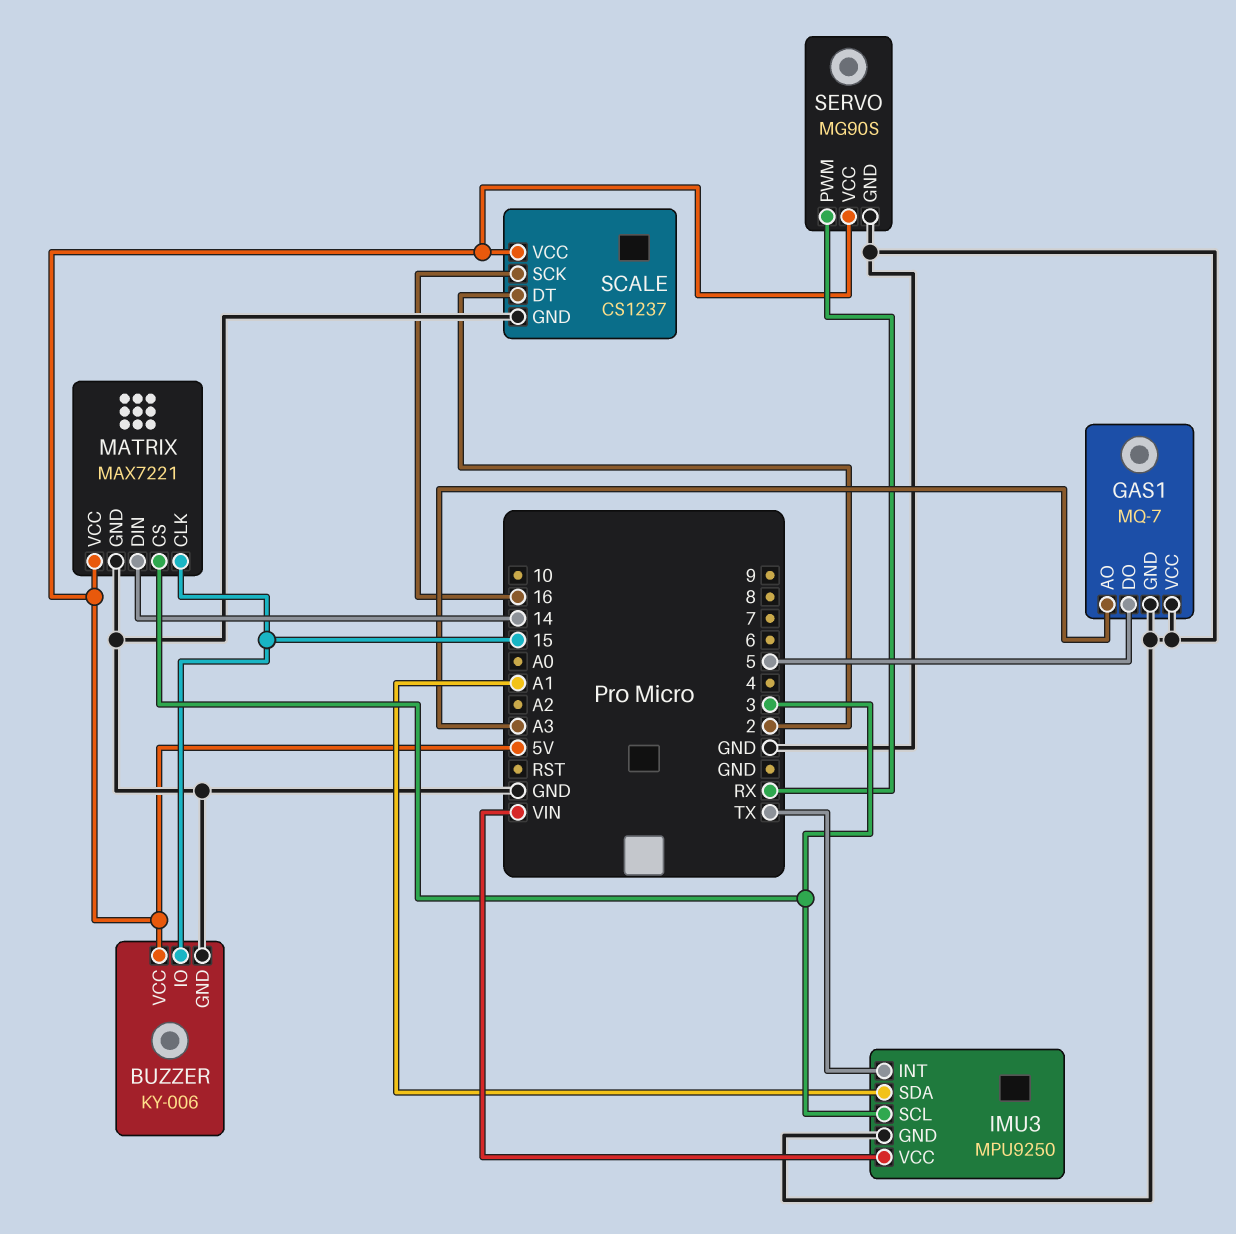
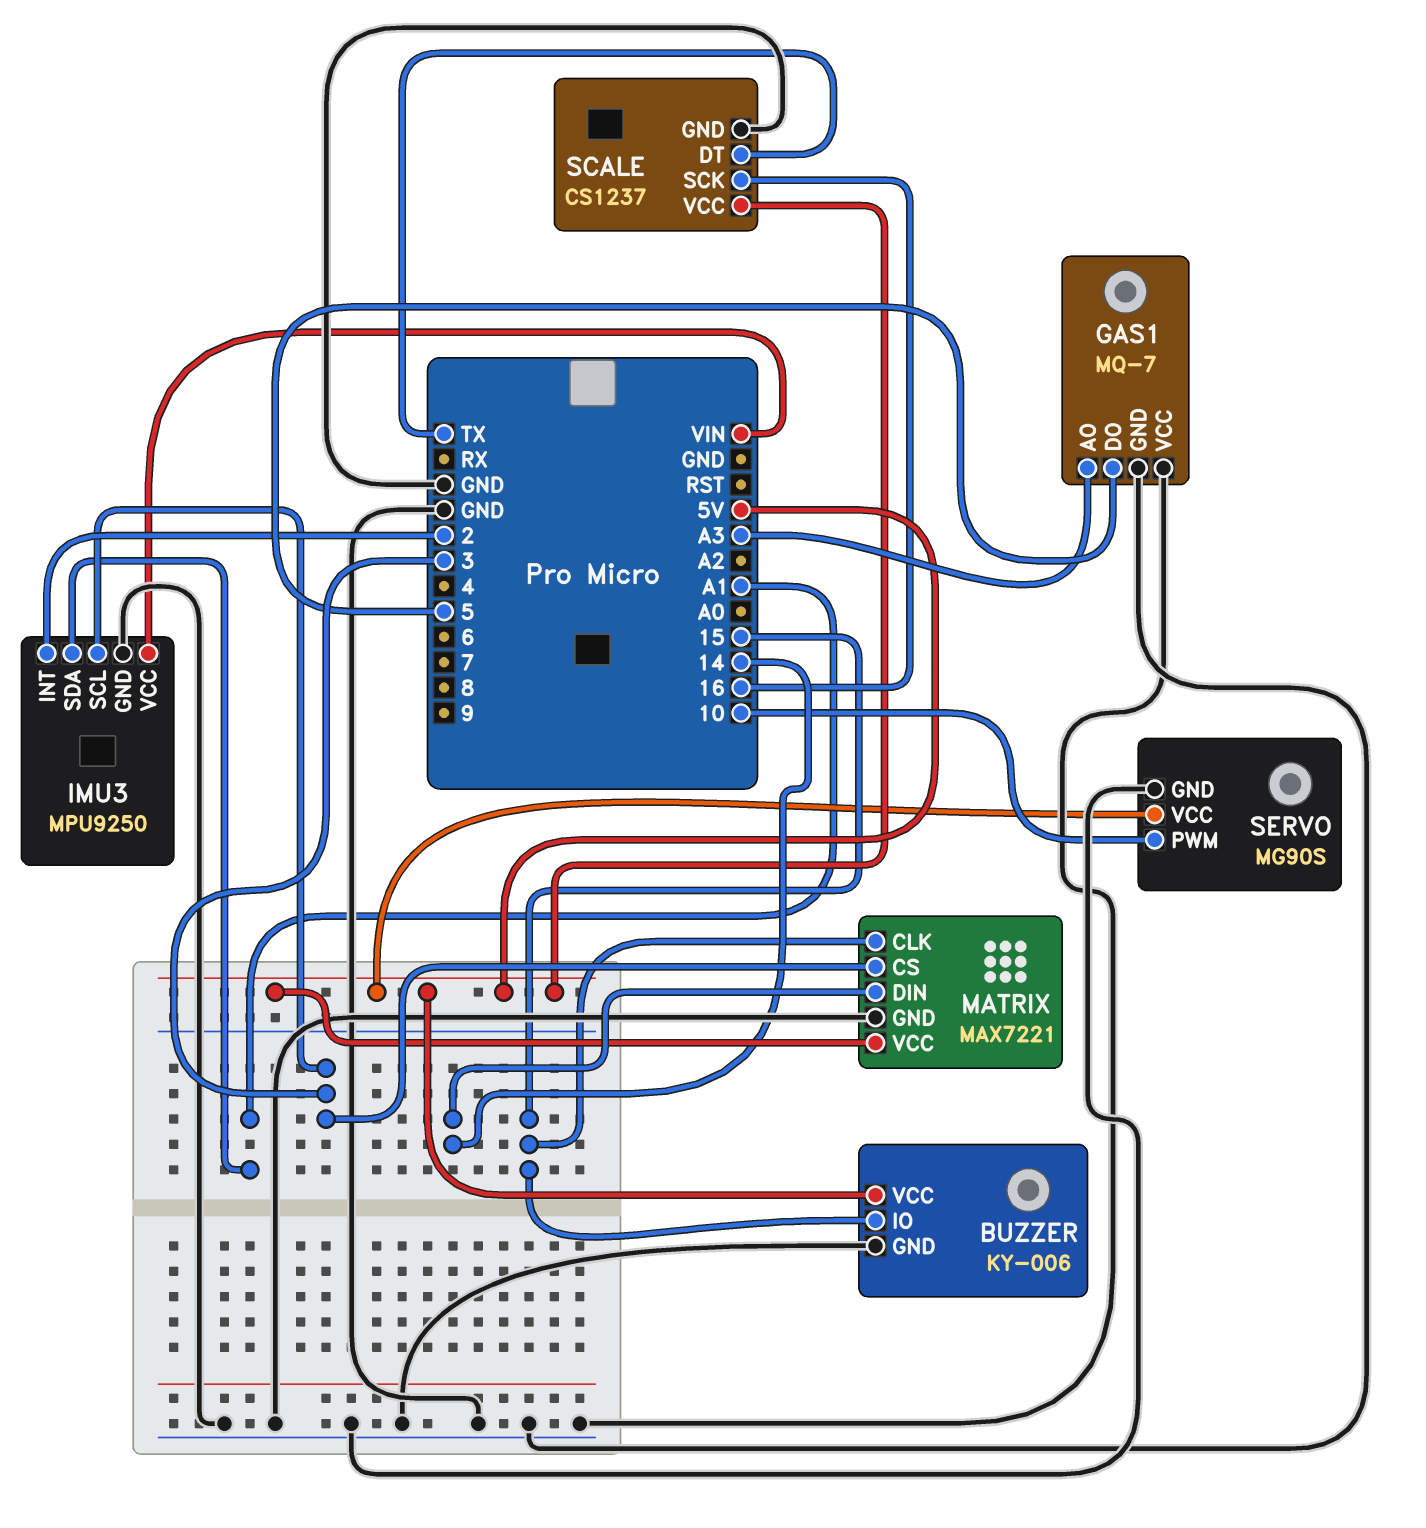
IMU3 pin INT: TX -> 2
SCALE pin DT: 2 -> TX
SERVO pin PWM: RX -> 10

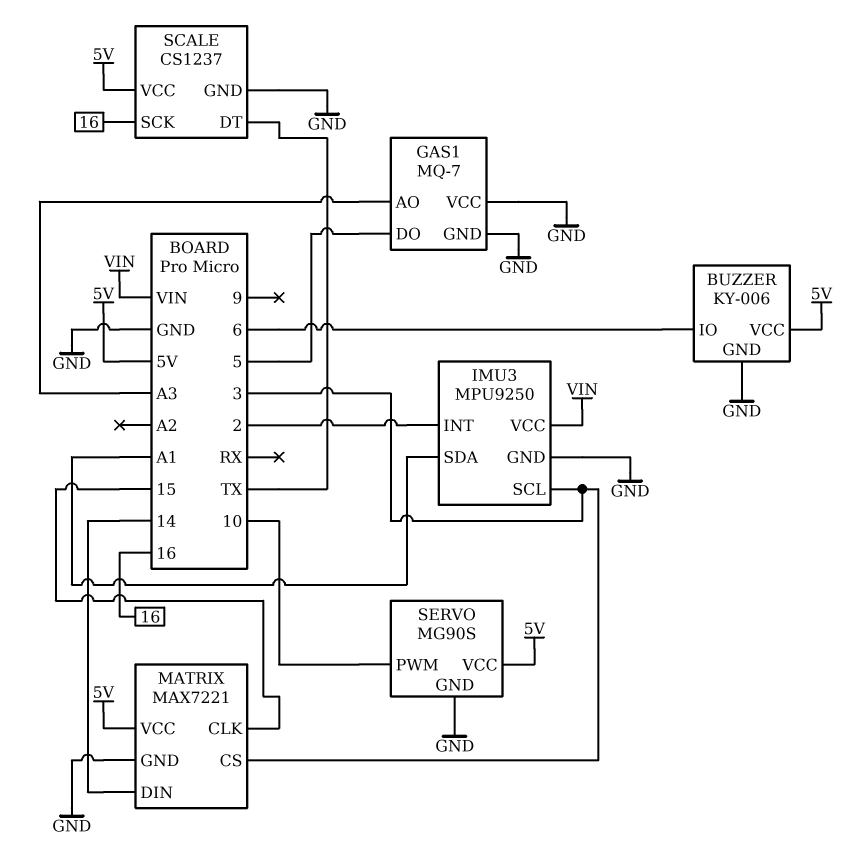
BUZZER pin IO: 15 -> 6

